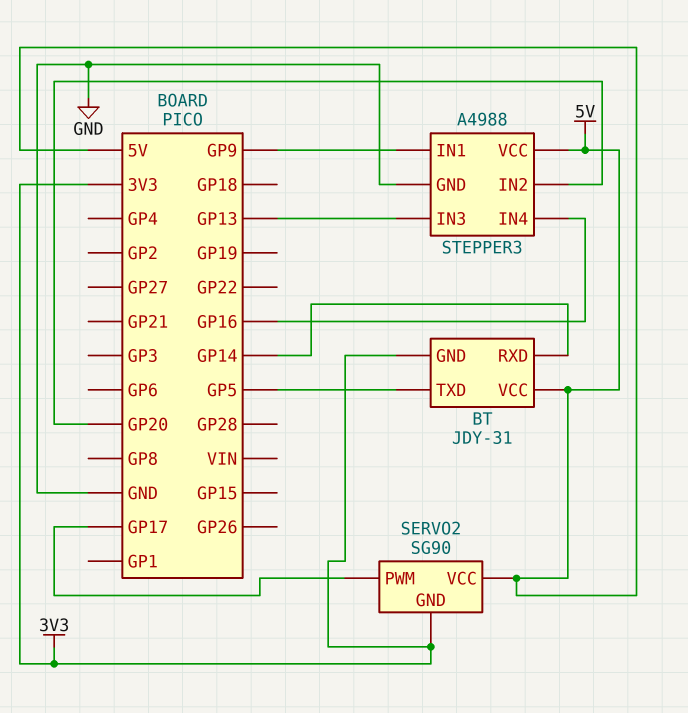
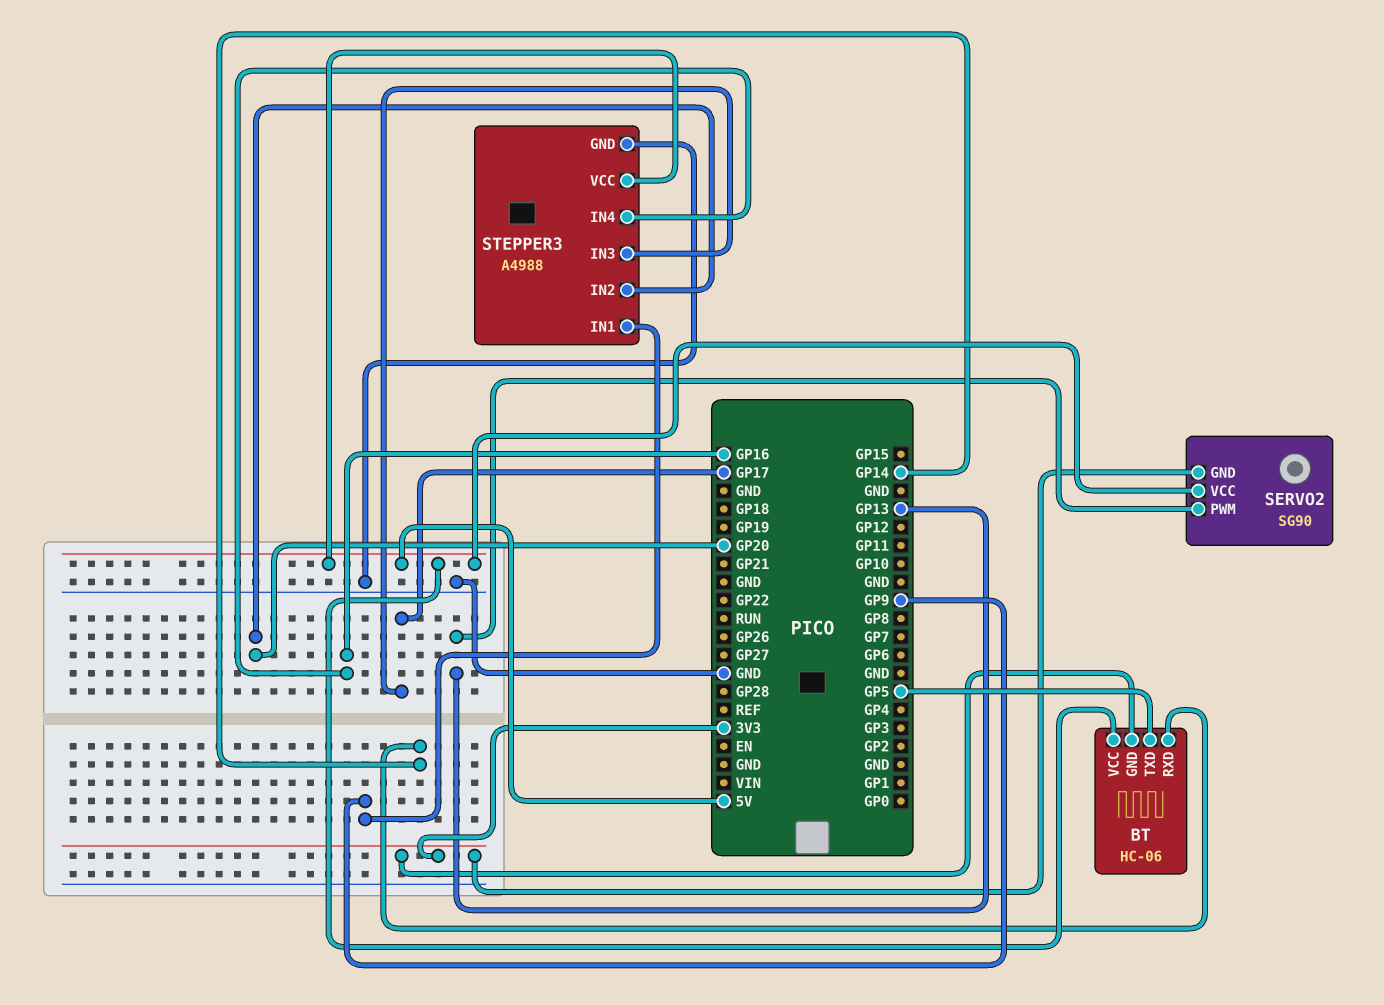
BT: JDY-31 -> HC-06
SERVO2 pin PWM: GP17 -> GP13
STEPPER3 pin IN3: GP13 -> GP17

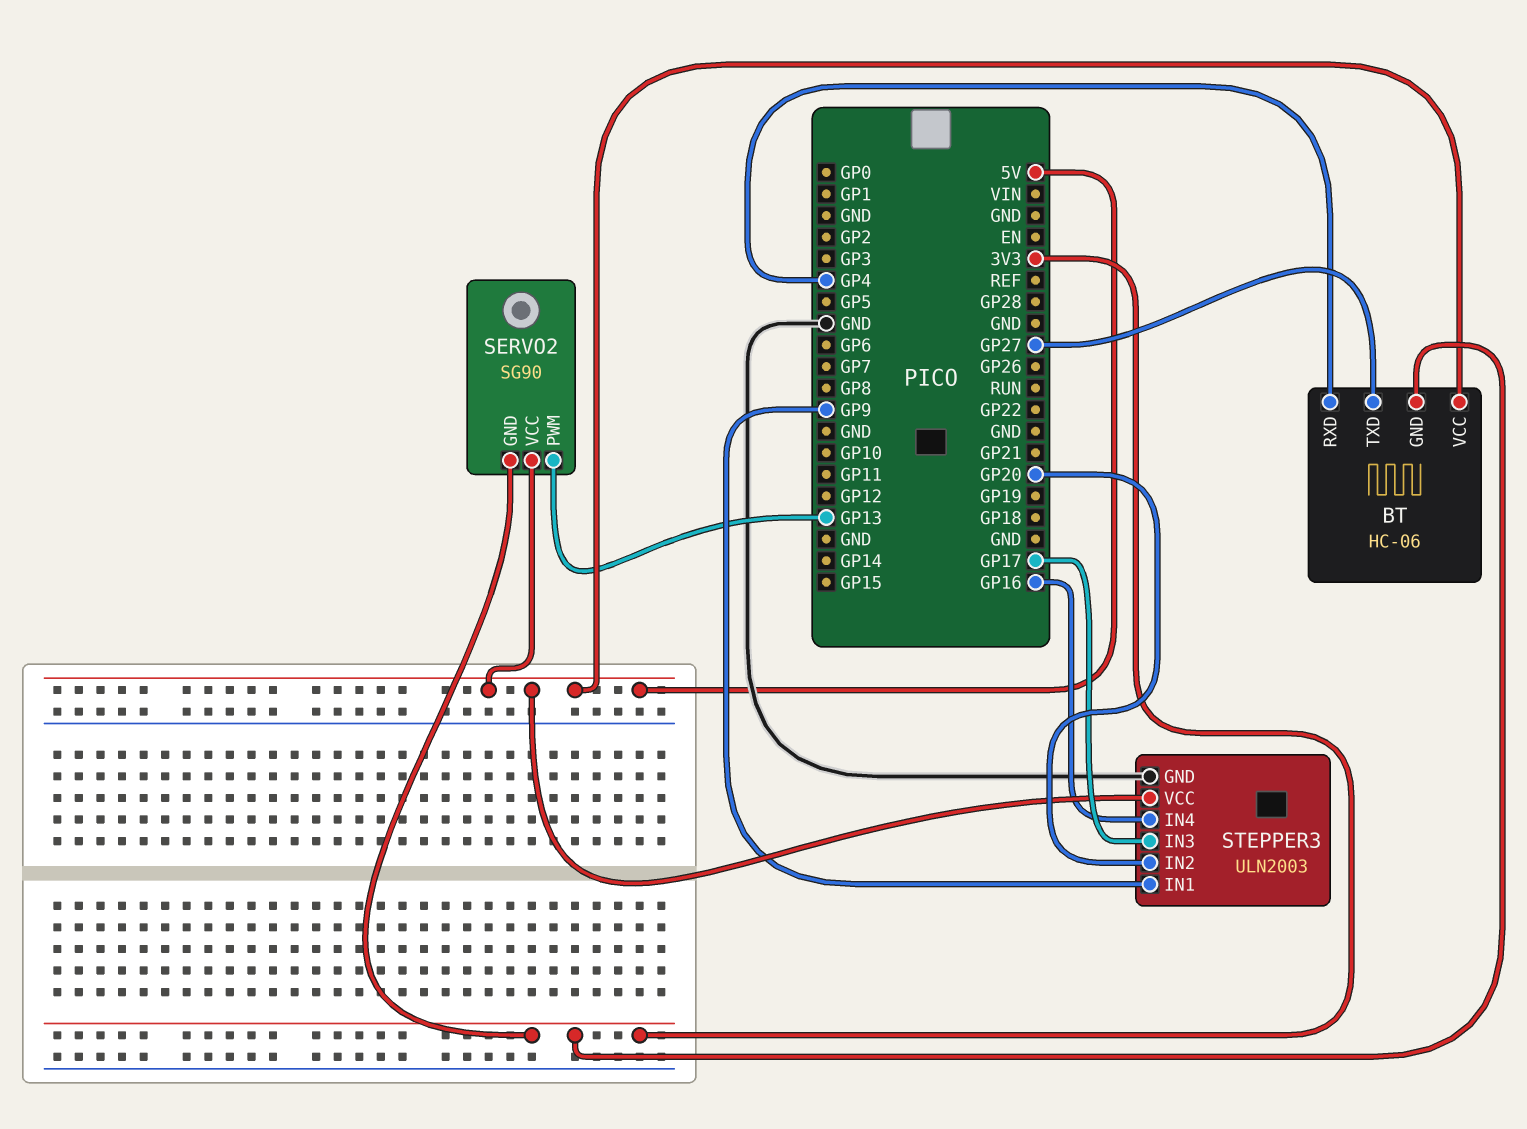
BT pin RXD: GP14 -> GP4
BT pin TXD: GP5 -> GP27
STEPPER3: A4988 -> ULN2003

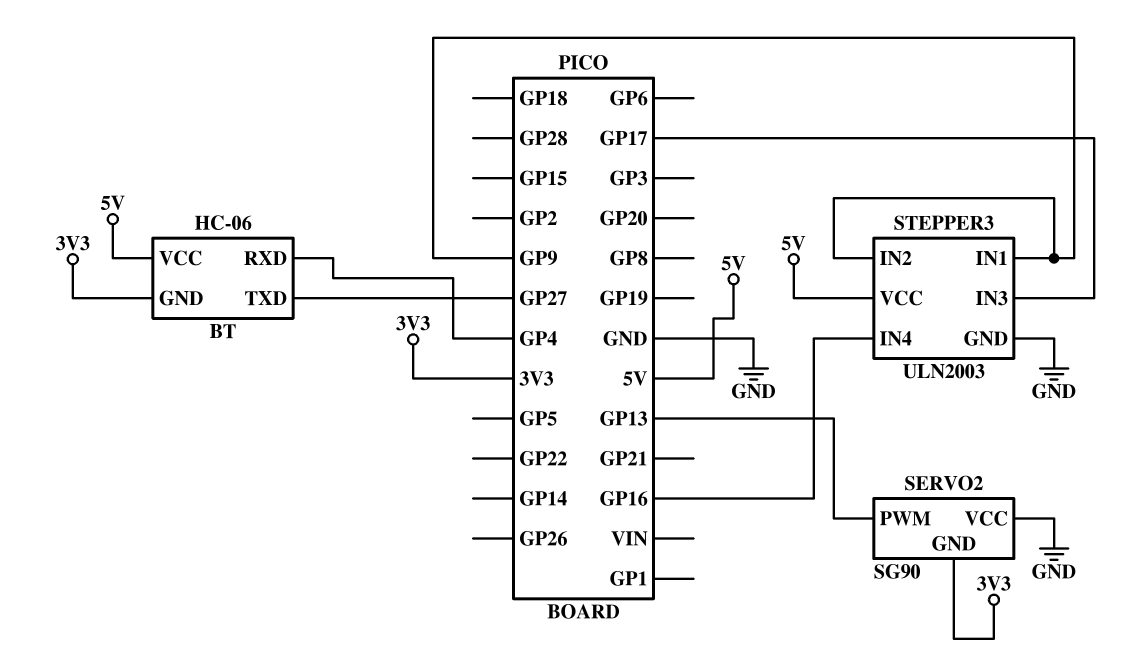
SERVO2 pin VCC: 5V -> GND
STEPPER3 pin IN2: GP20 -> GP9

